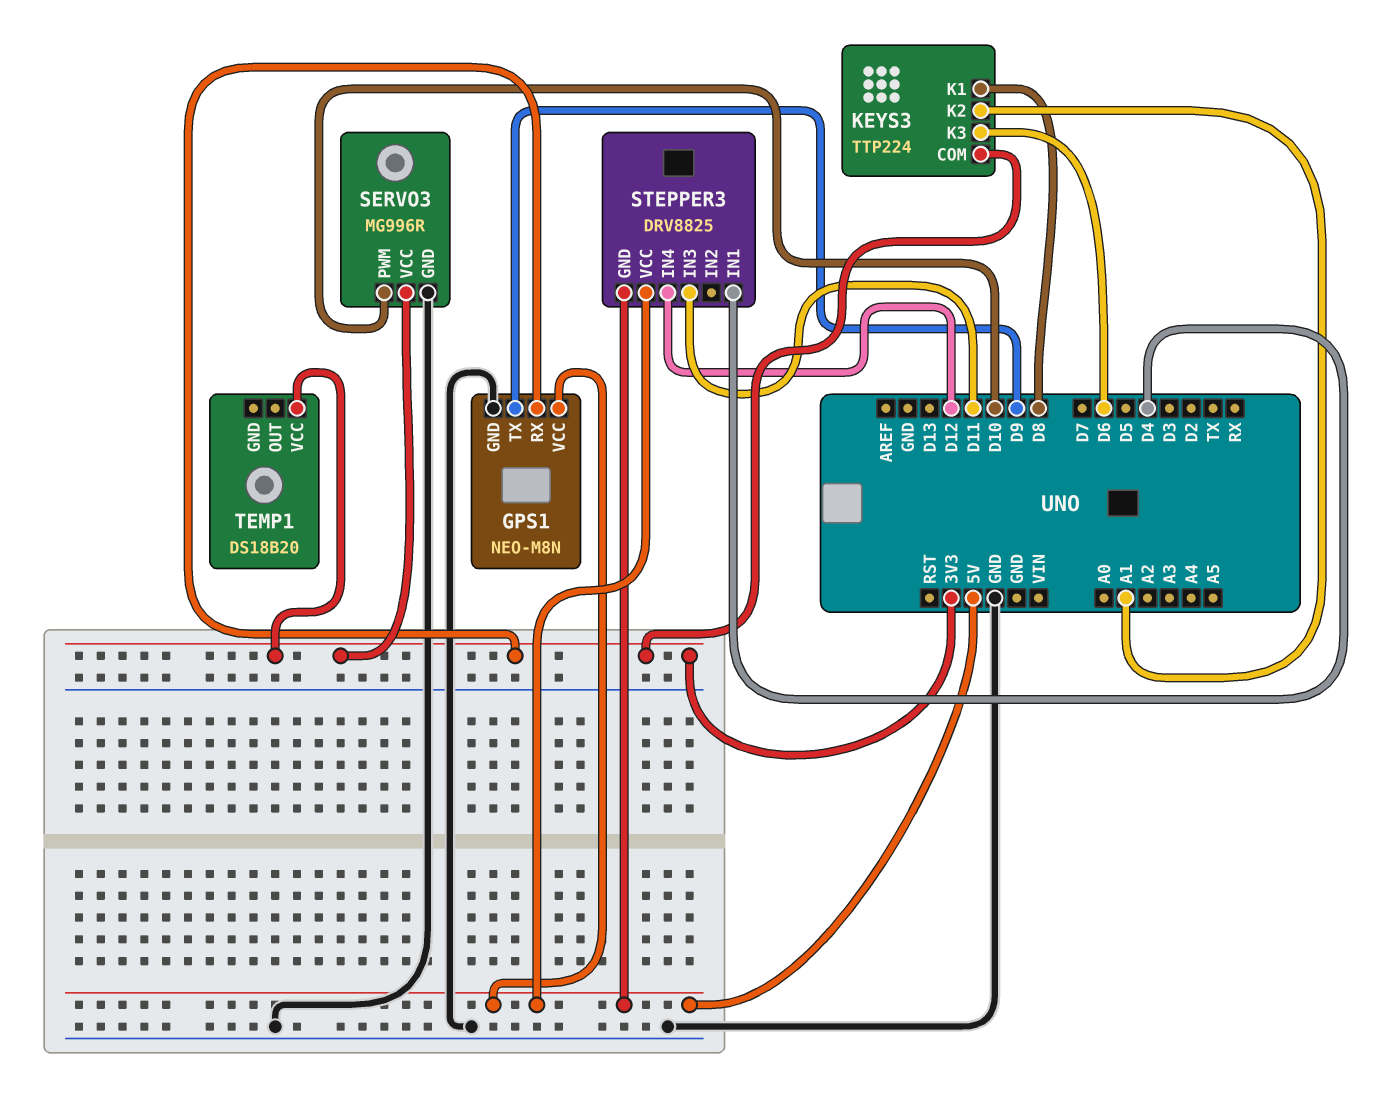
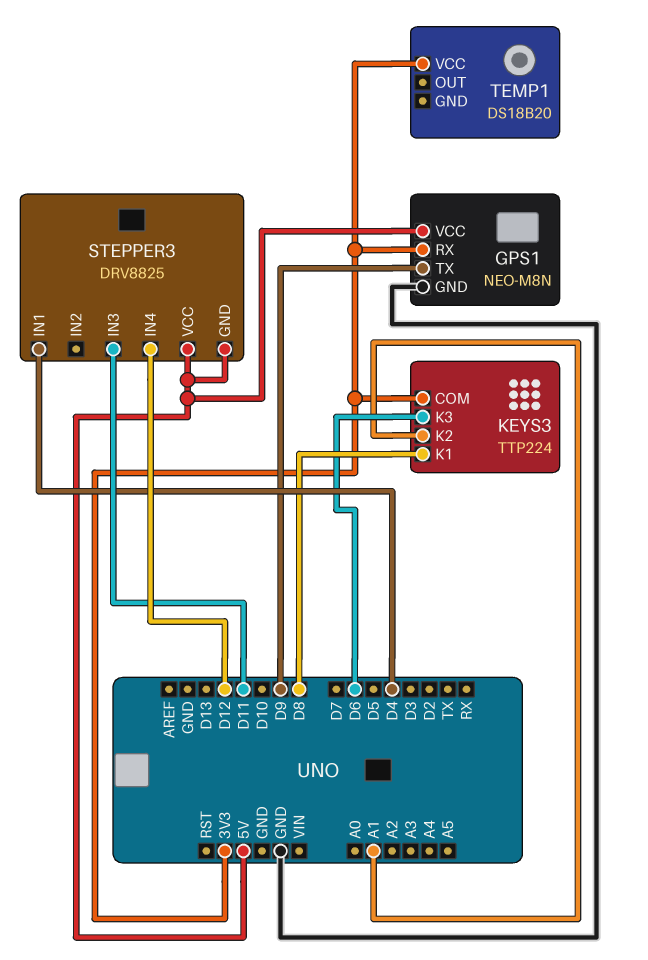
SERVO3: MG996R -> none
SERVO3 pin GND: GND -> none
SERVO3 pin PWM: D10 -> none
SERVO3 pin VCC: 3V3 -> none

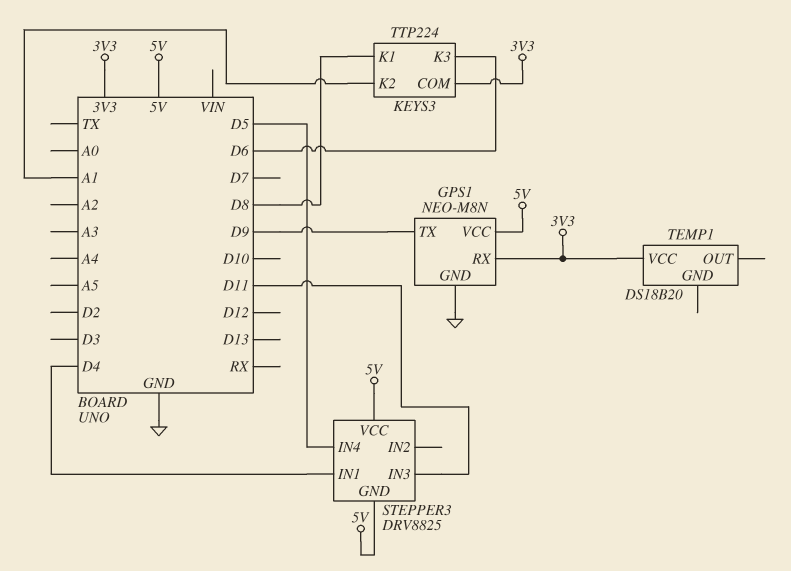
STEPPER3 pin IN4: D12 -> D5

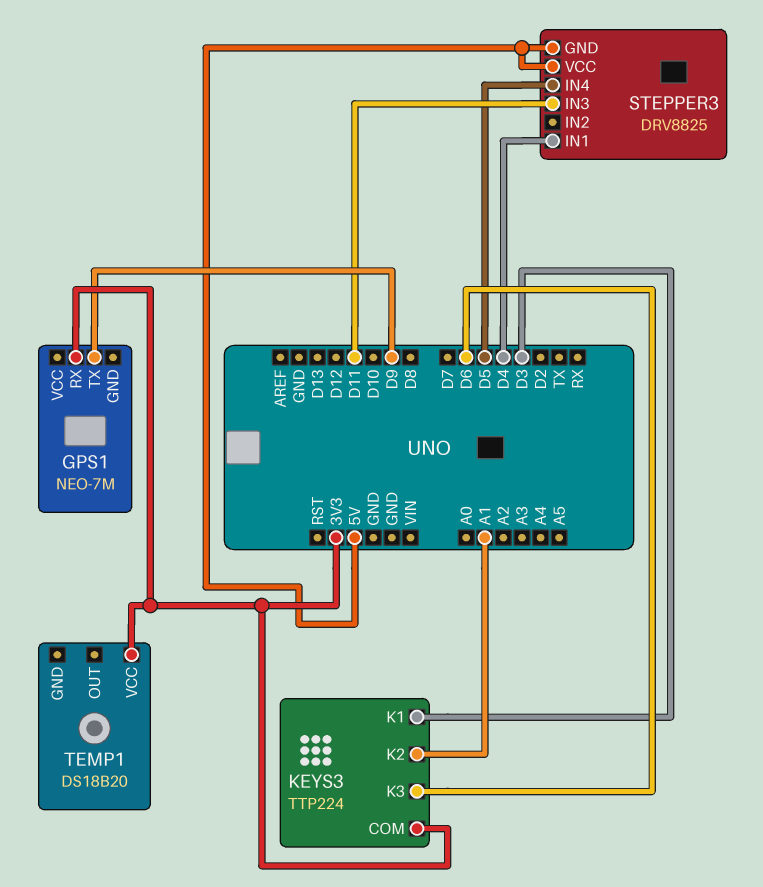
GPS1: NEO-M8N -> NEO-7M
GPS1 pin GND: GND -> none
GPS1 pin VCC: 5V -> none
KEYS3 pin K1: D8 -> D3

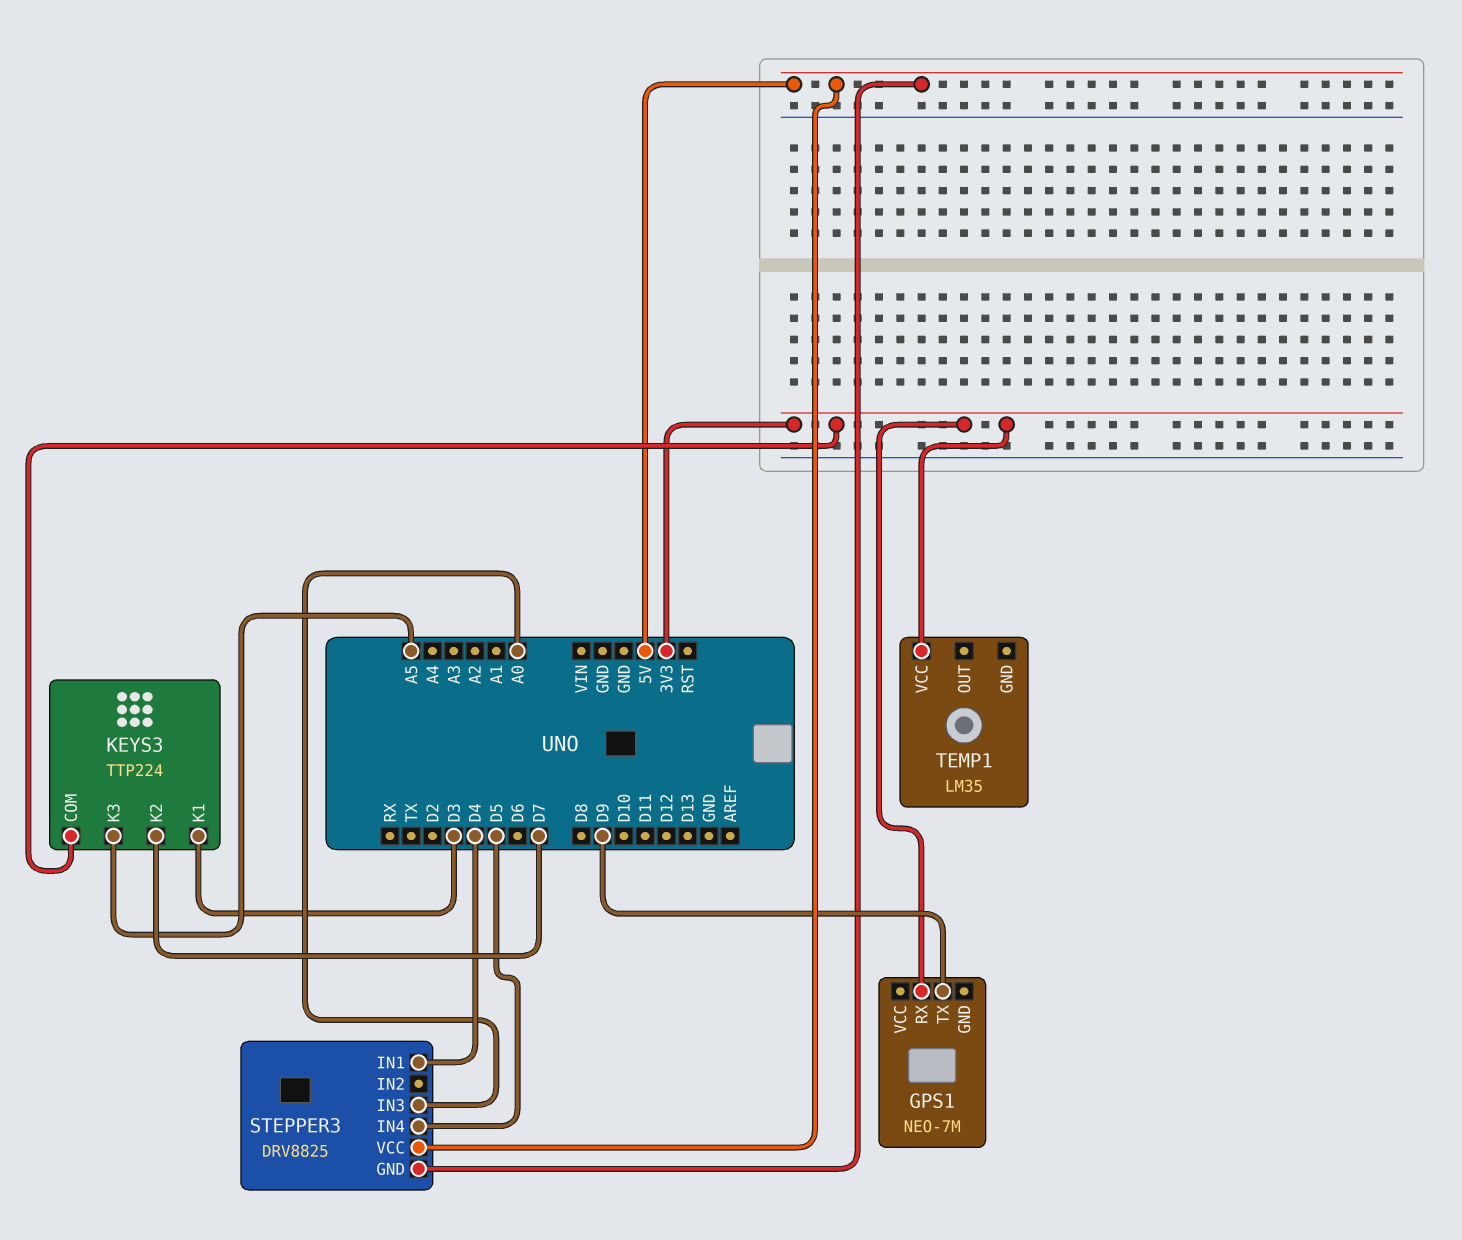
KEYS3 pin K2: A1 -> D7
KEYS3 pin K3: D6 -> A5
STEPPER3 pin IN3: D11 -> A0
TEMP1: DS18B20 -> LM35

